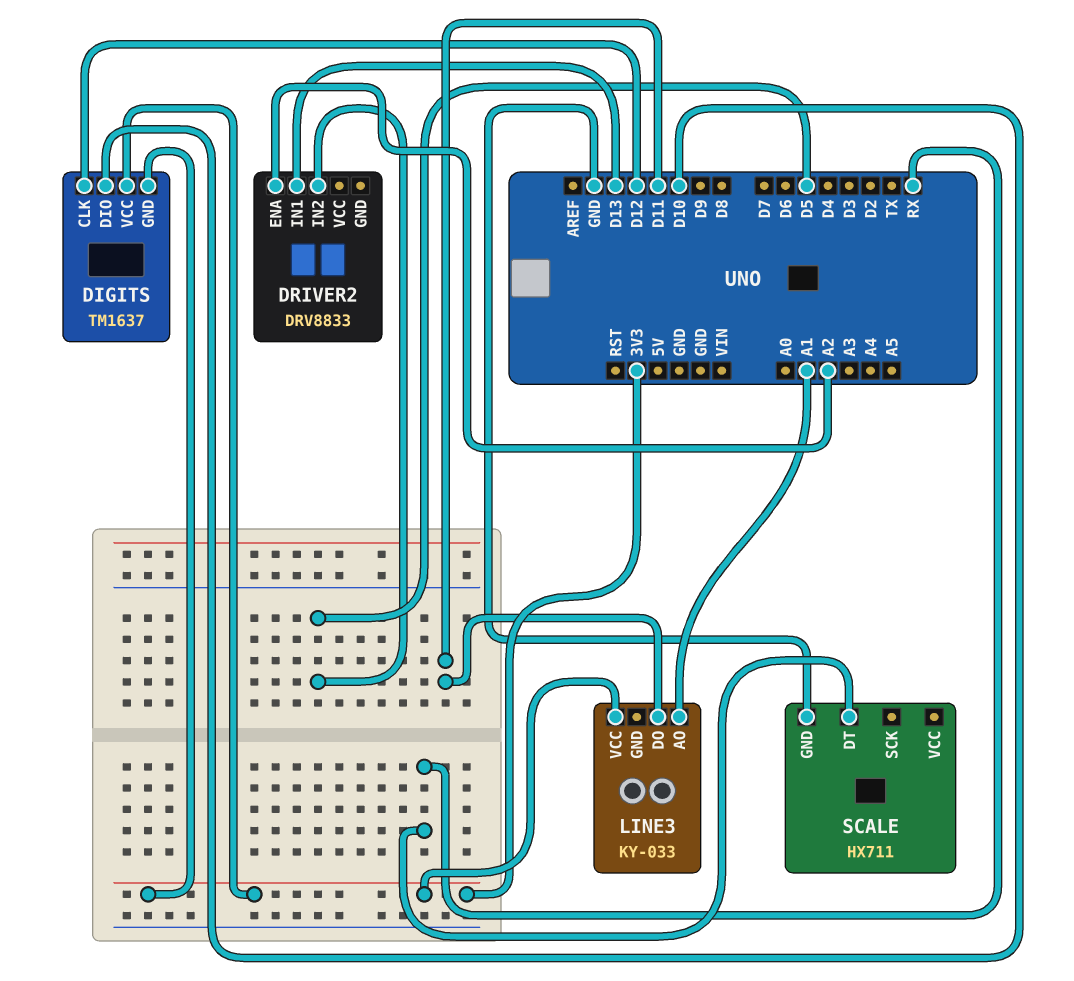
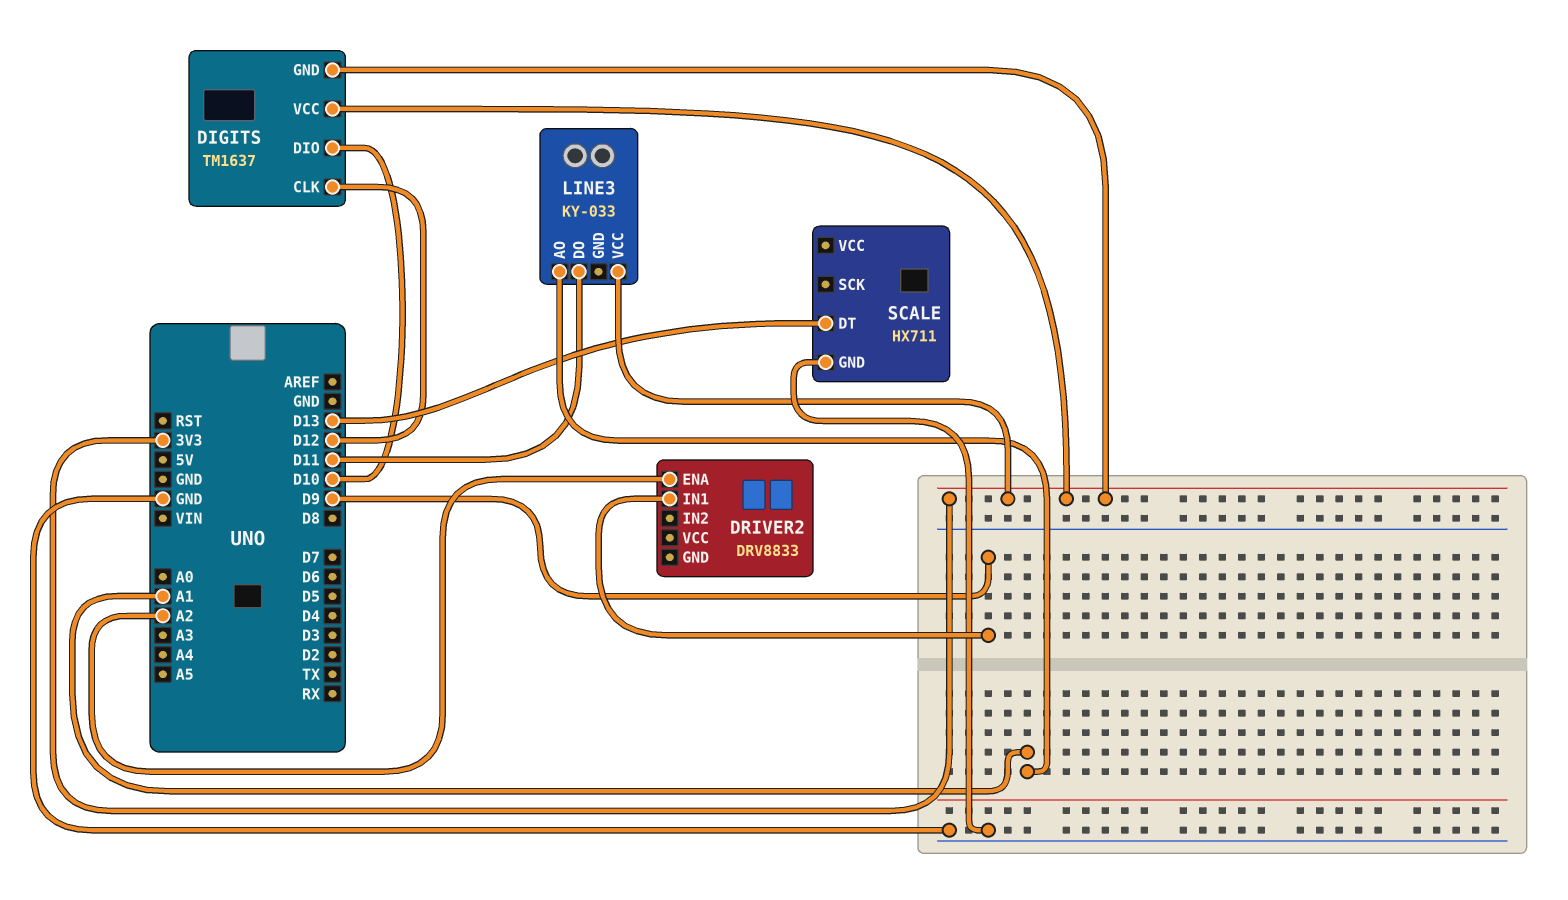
DRIVER2 pin IN1: D13 -> D9
DRIVER2 pin IN2: D5 -> none
SCALE pin DT: RX -> D13

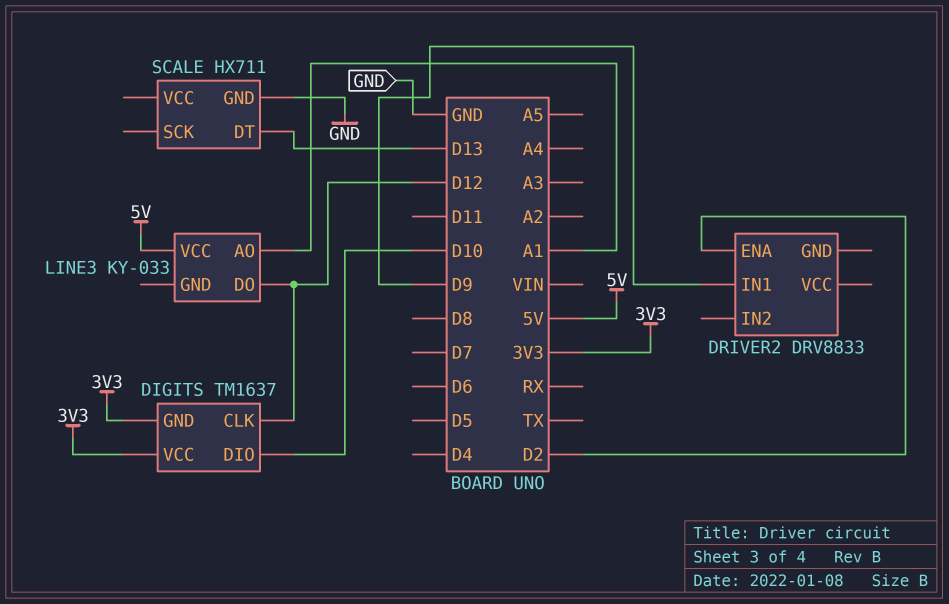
DRIVER2 pin ENA: A2 -> D2
LINE3 pin DO: D11 -> D12
LINE3 pin VCC: 3V3 -> 5V

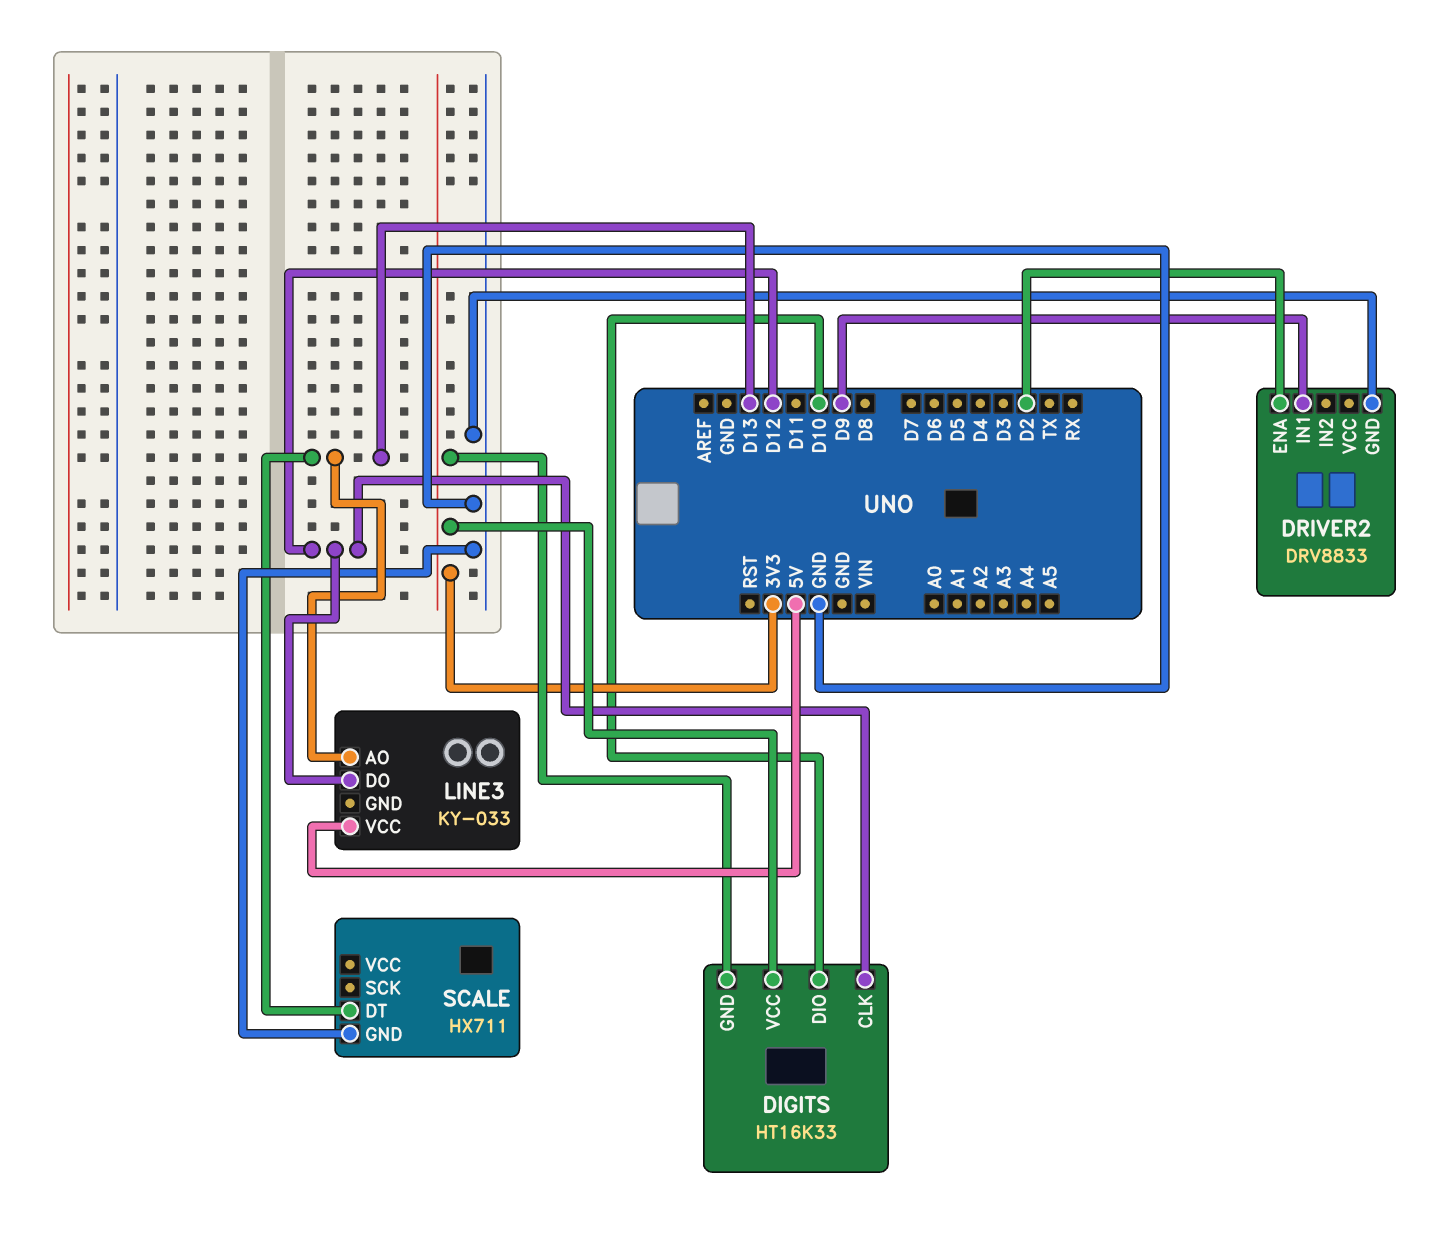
DIGITS: TM1637 -> HT16K33
DRIVER2 pin GND: none -> GND
LINE3 pin AO: A1 -> D13

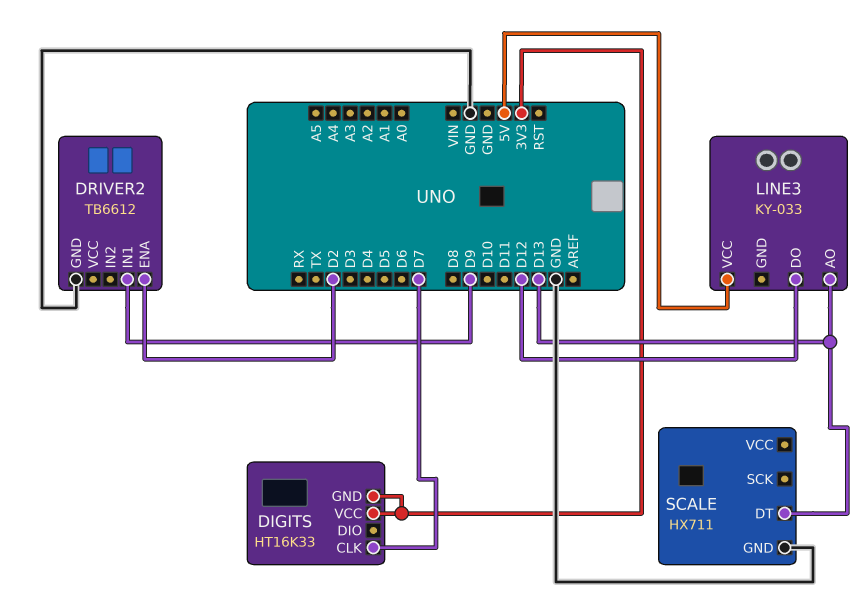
DIGITS pin CLK: D12 -> D7
DIGITS pin DIO: D10 -> none
DRIVER2: DRV8833 -> TB6612

